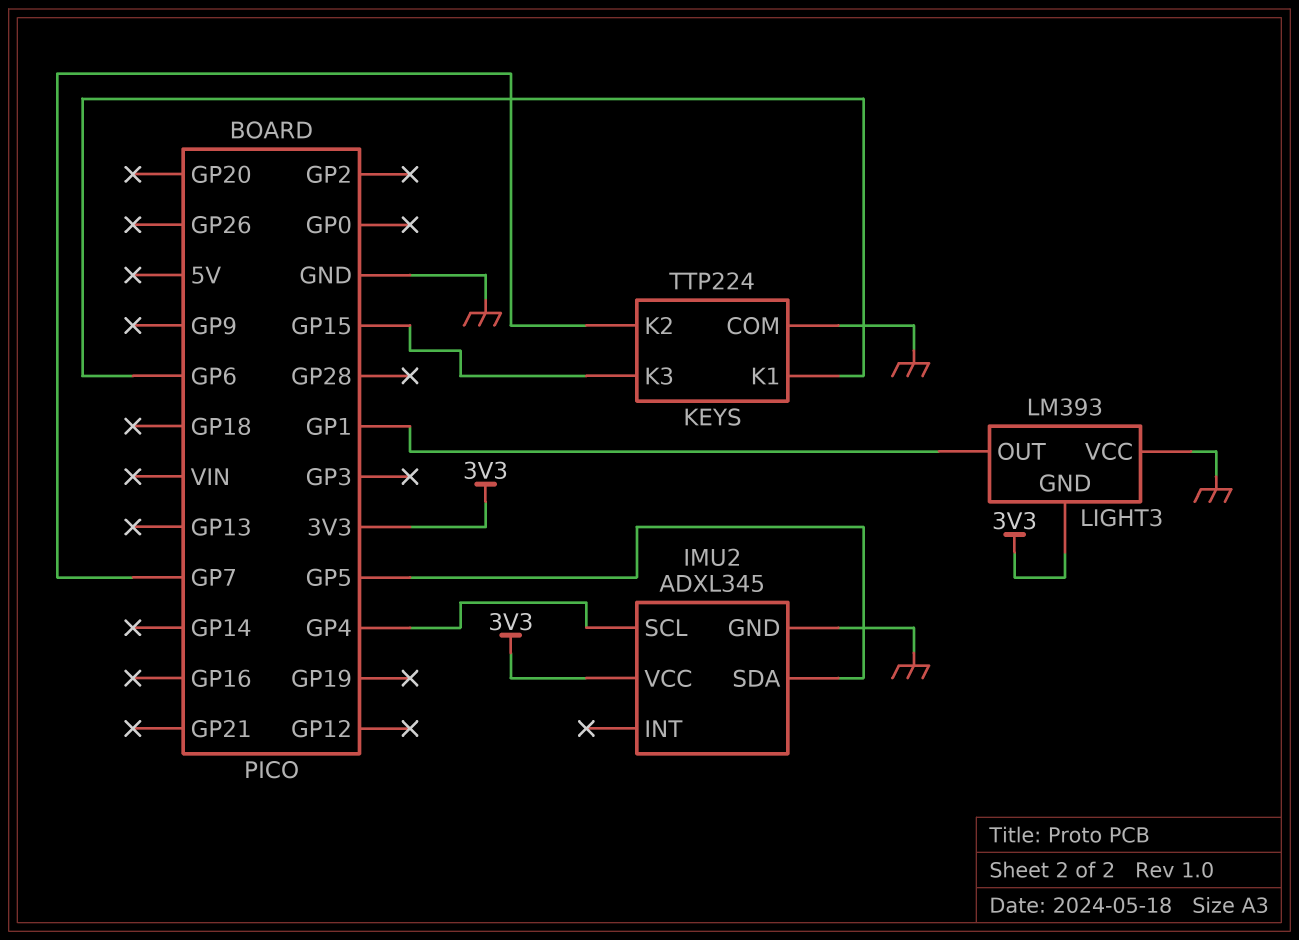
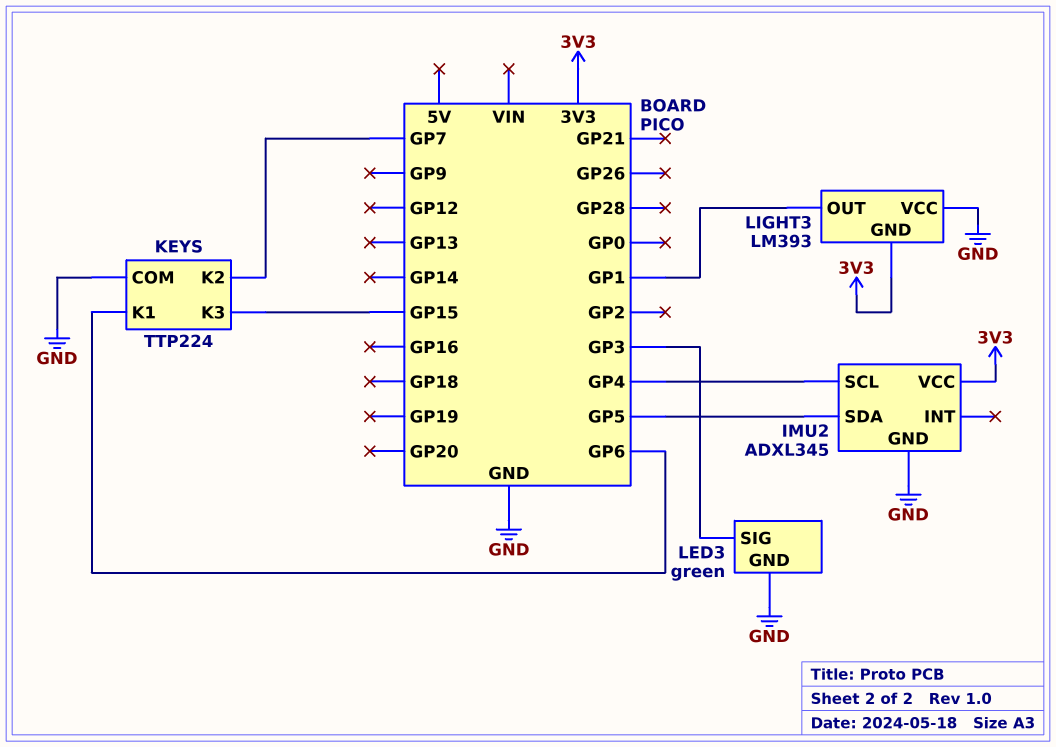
LED3: none -> green
LED3 pin GND: none -> GND
LED3 pin SIG: none -> GP3

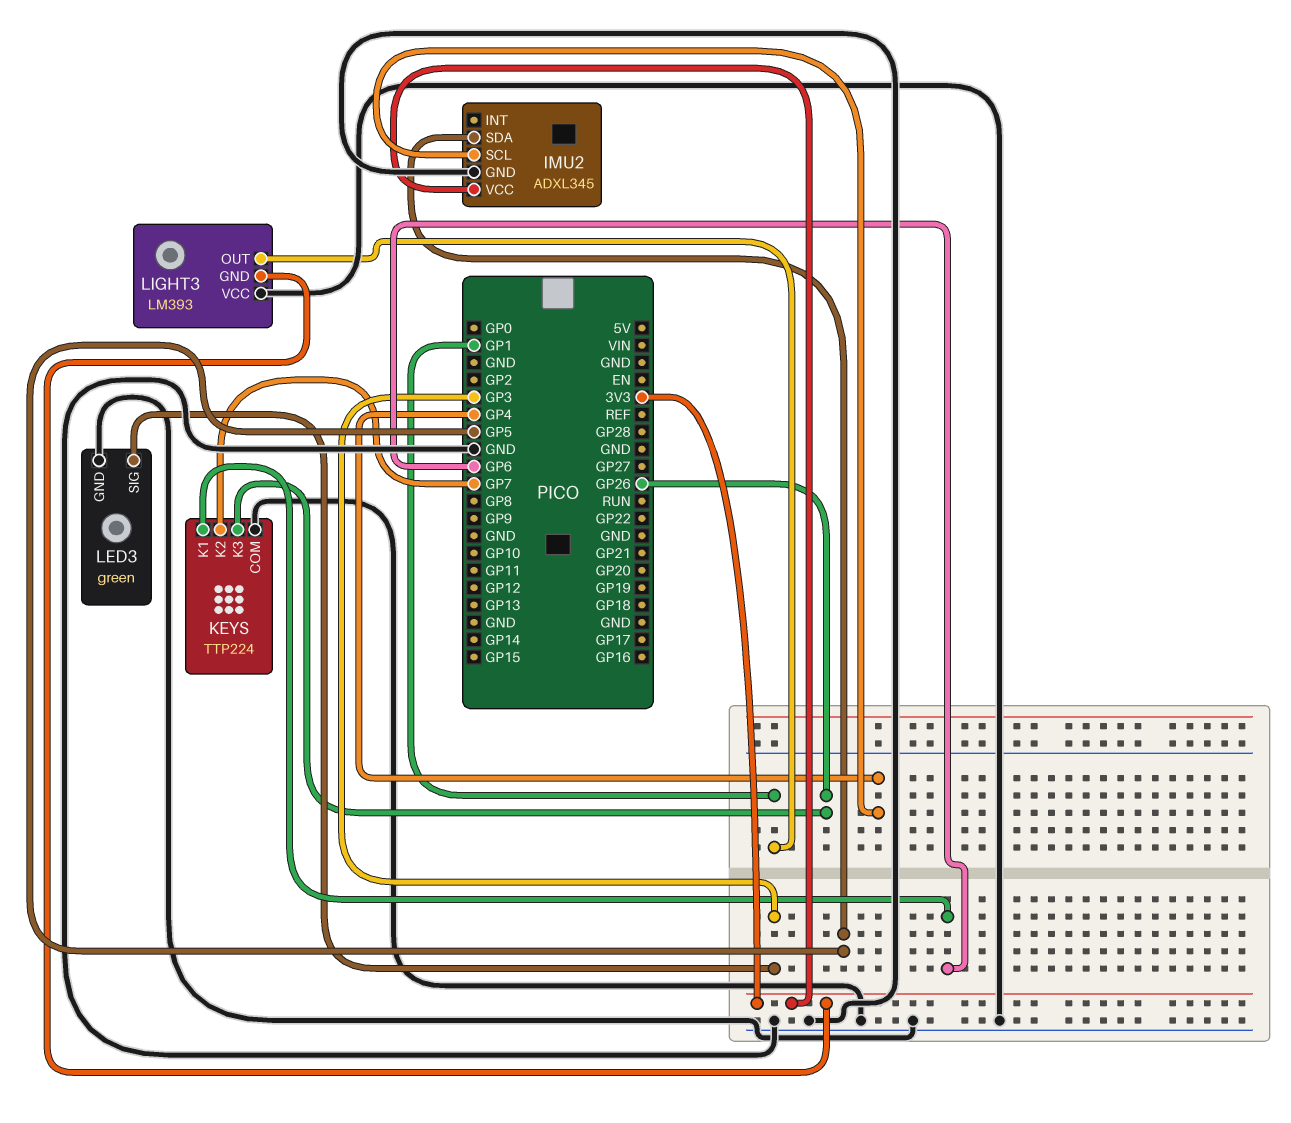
KEYS pin K3: GP15 -> GP26

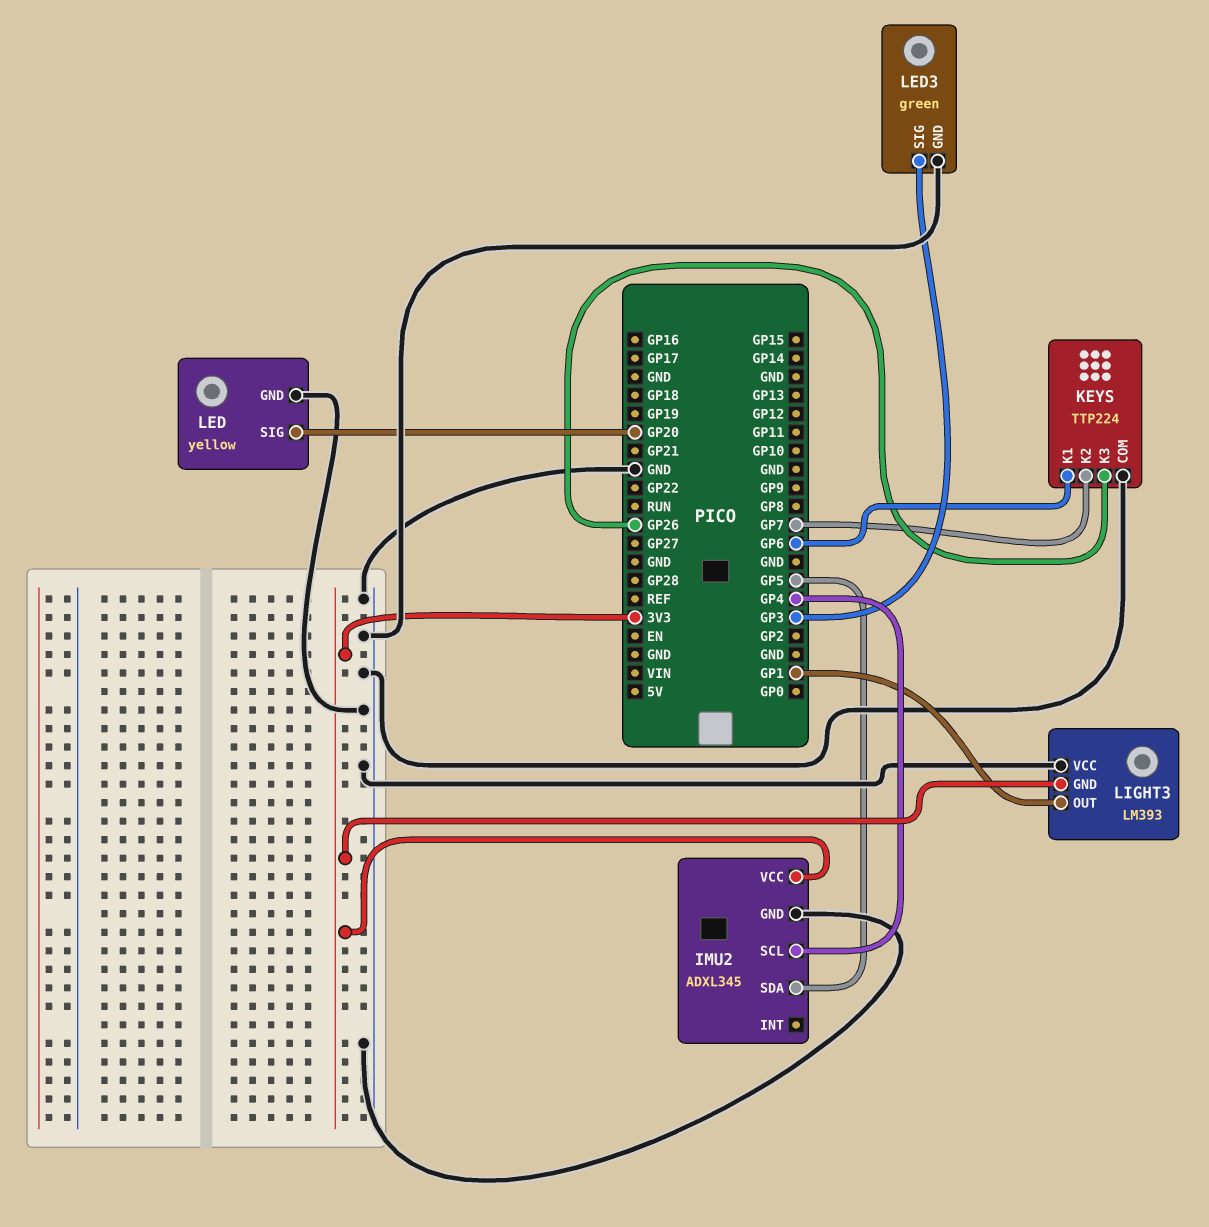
LED: none -> yellow
LED pin GND: none -> GND
LED pin SIG: none -> GP20

